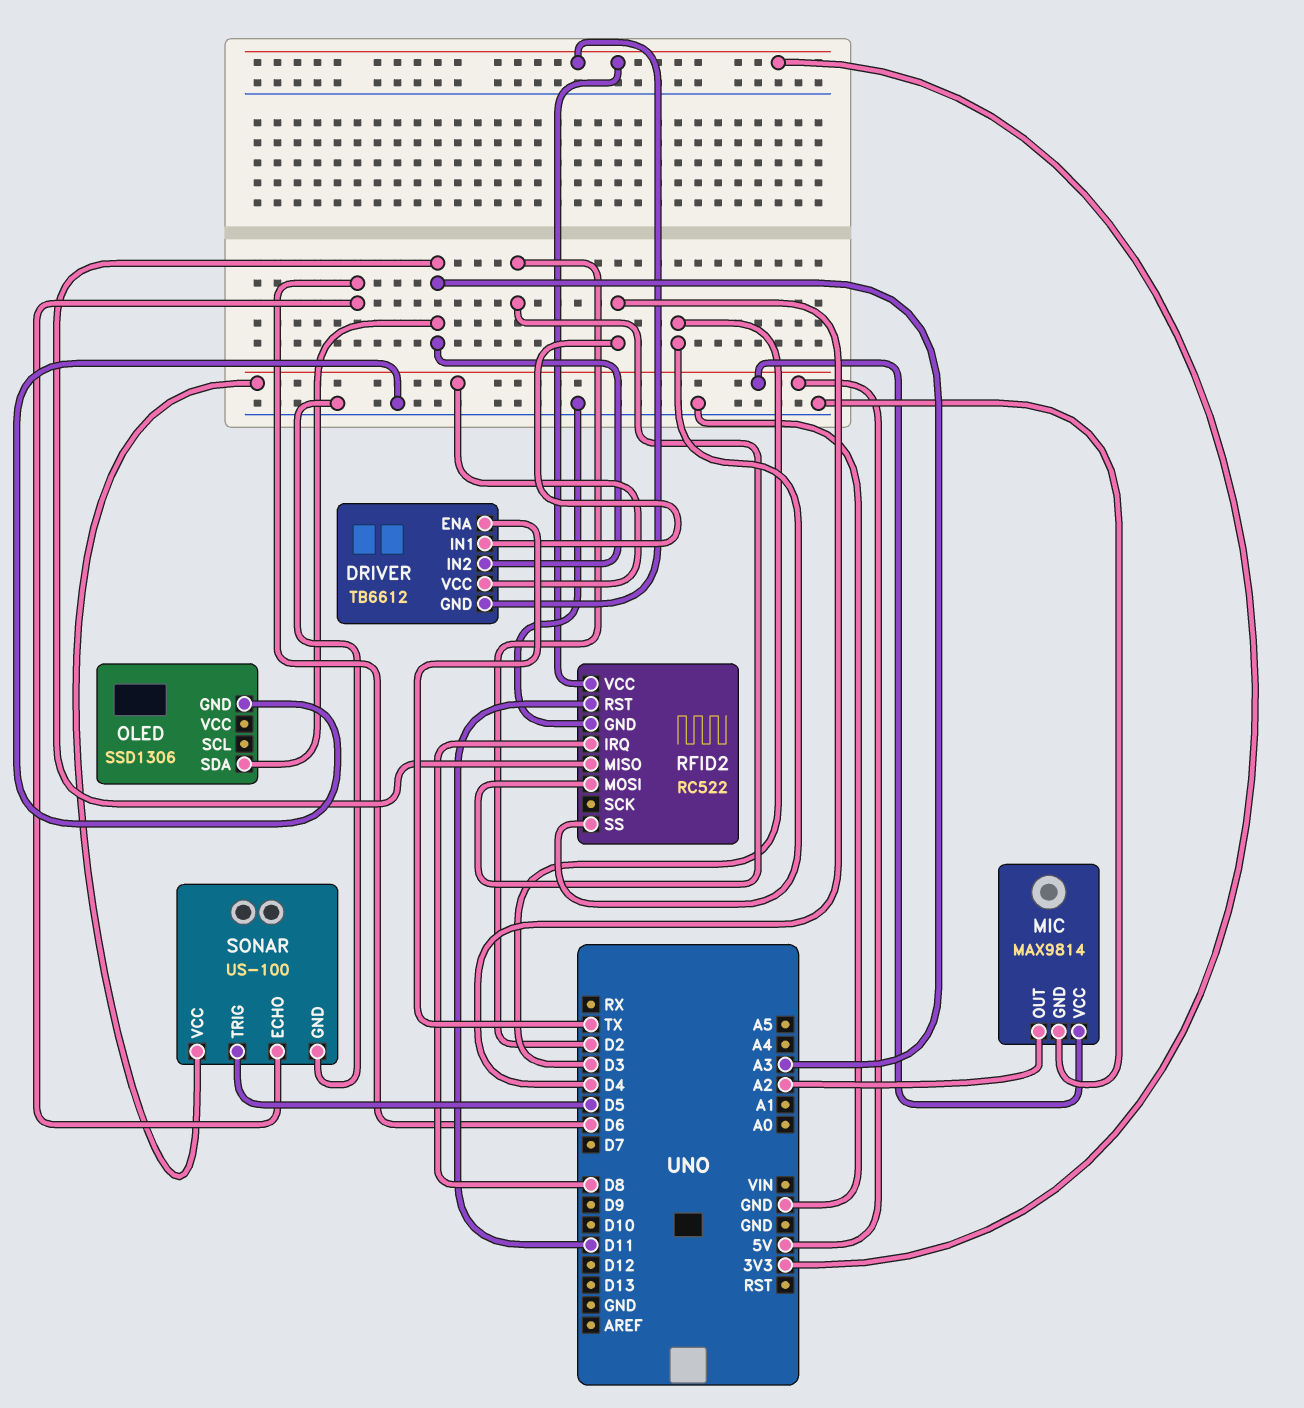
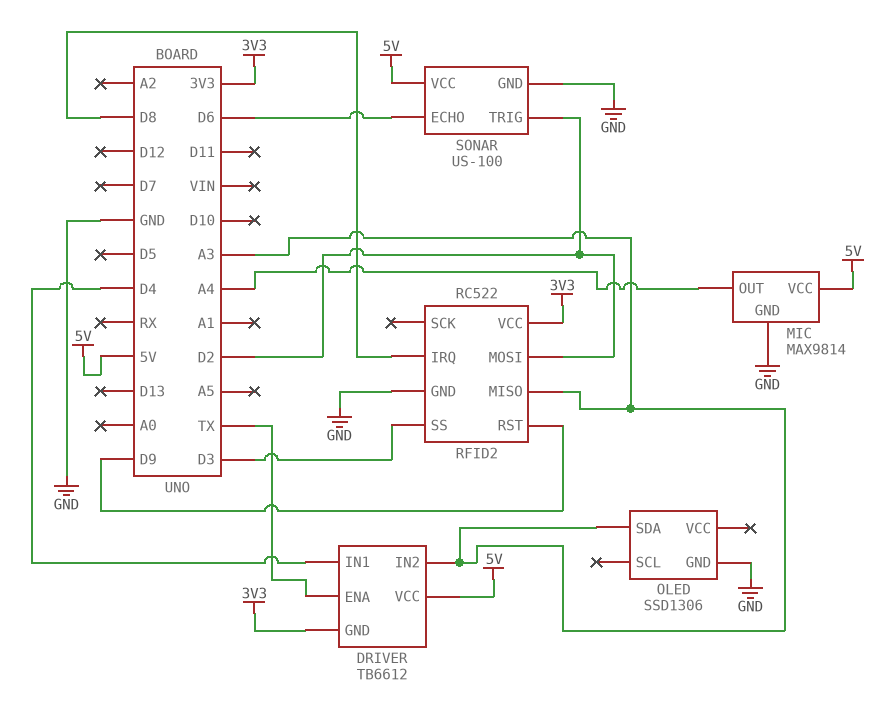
MIC pin OUT: A2 -> A4
RFID2 pin RST: D11 -> D9
SONAR pin TRIG: D5 -> D2

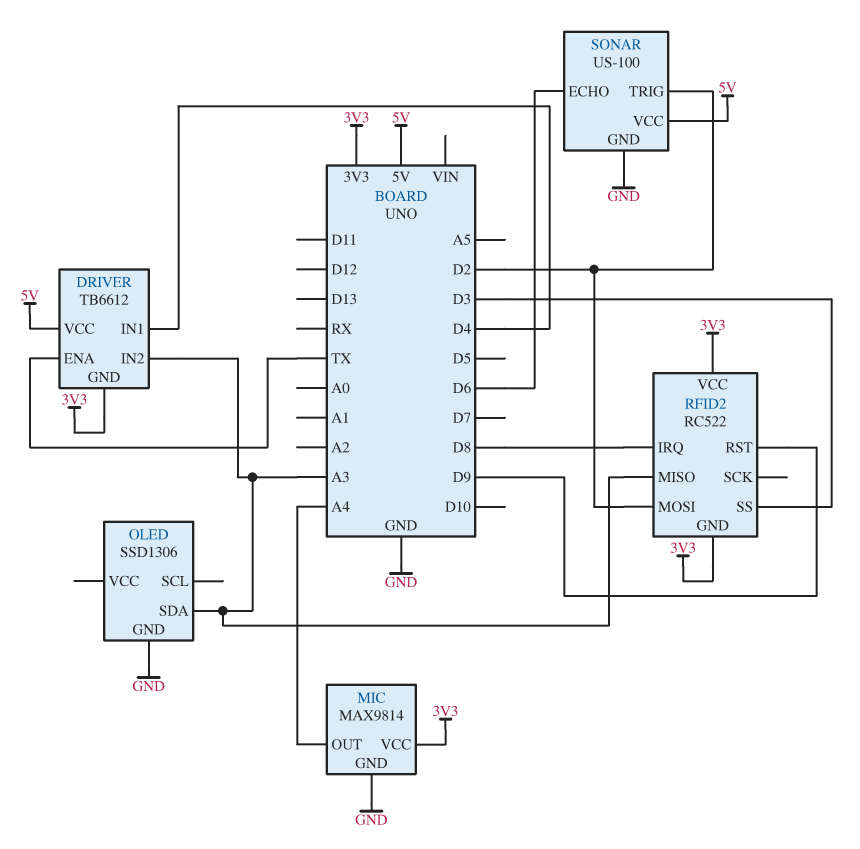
MIC pin VCC: 5V -> 3V3
RFID2 pin GND: GND -> 3V3

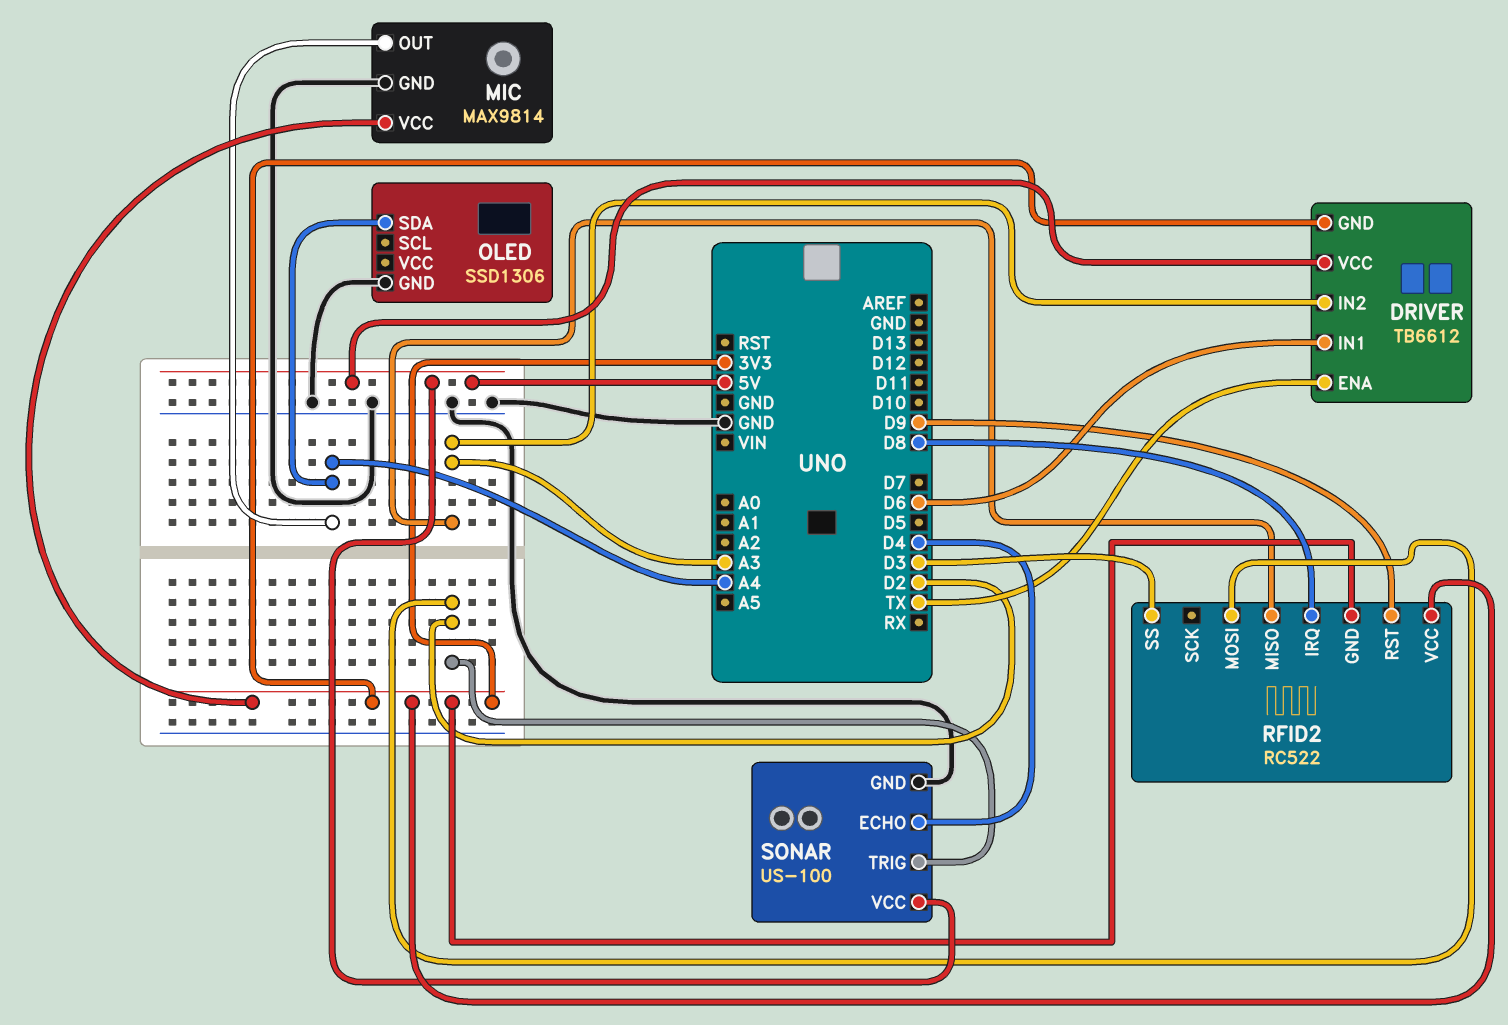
DRIVER pin IN1: D4 -> D6
OLED pin SDA: A3 -> A4
SONAR pin ECHO: D6 -> D4

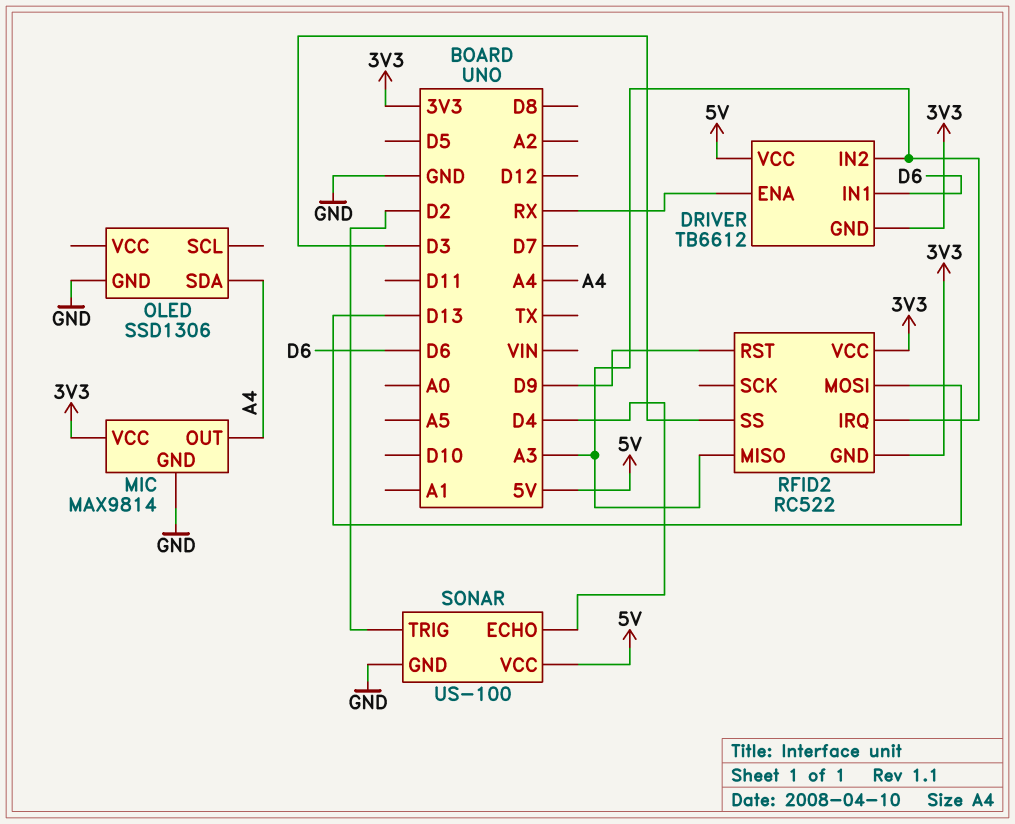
DRIVER pin ENA: TX -> RX
RFID2 pin IRQ: D8 -> A3
RFID2 pin MOSI: D2 -> D13

